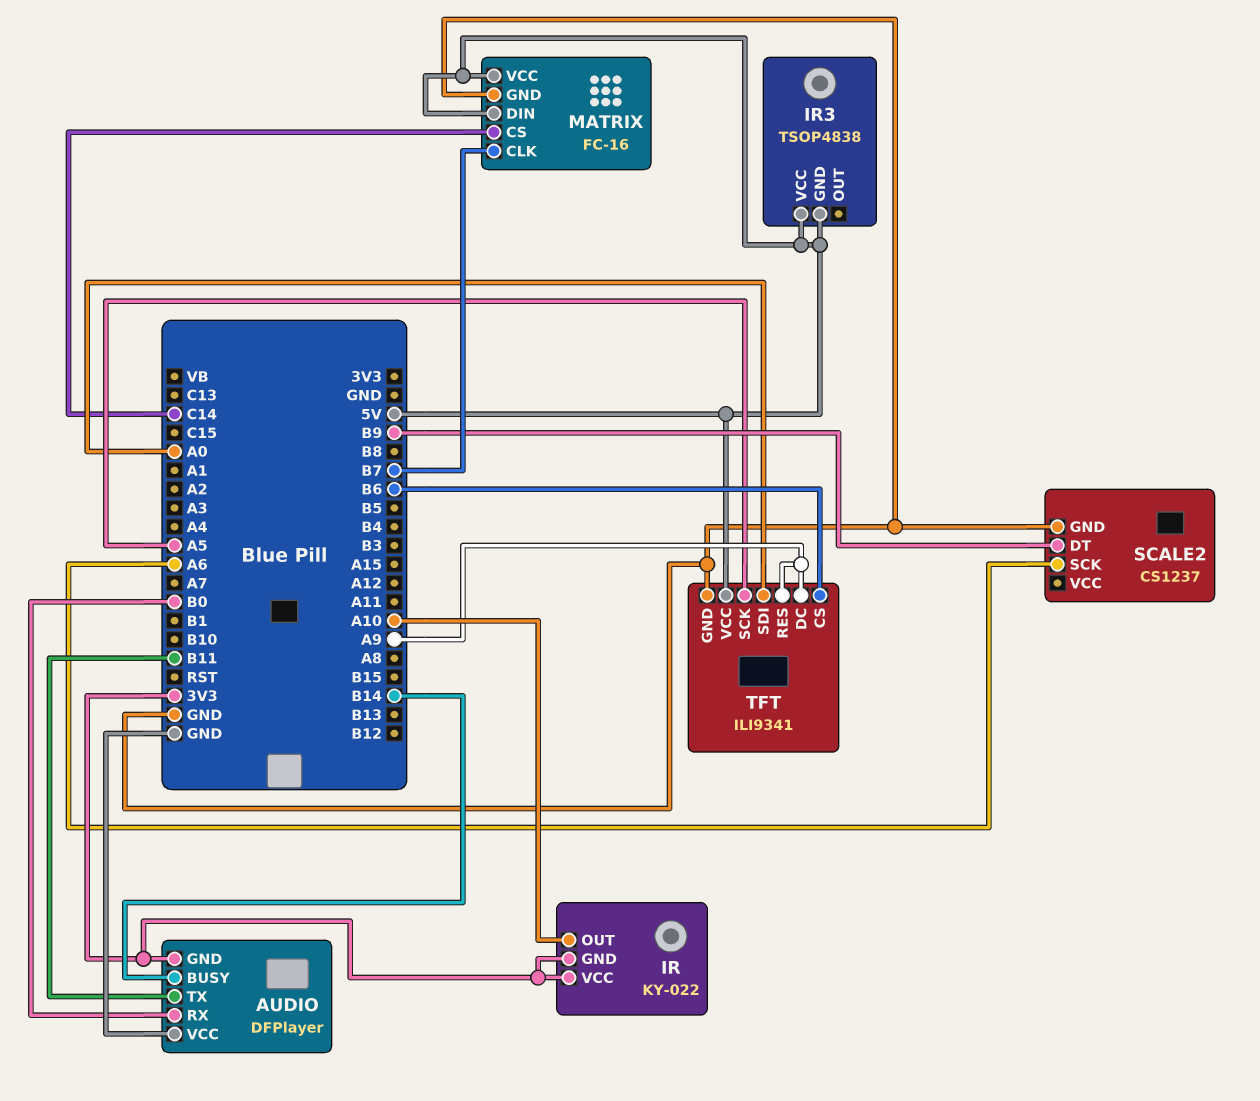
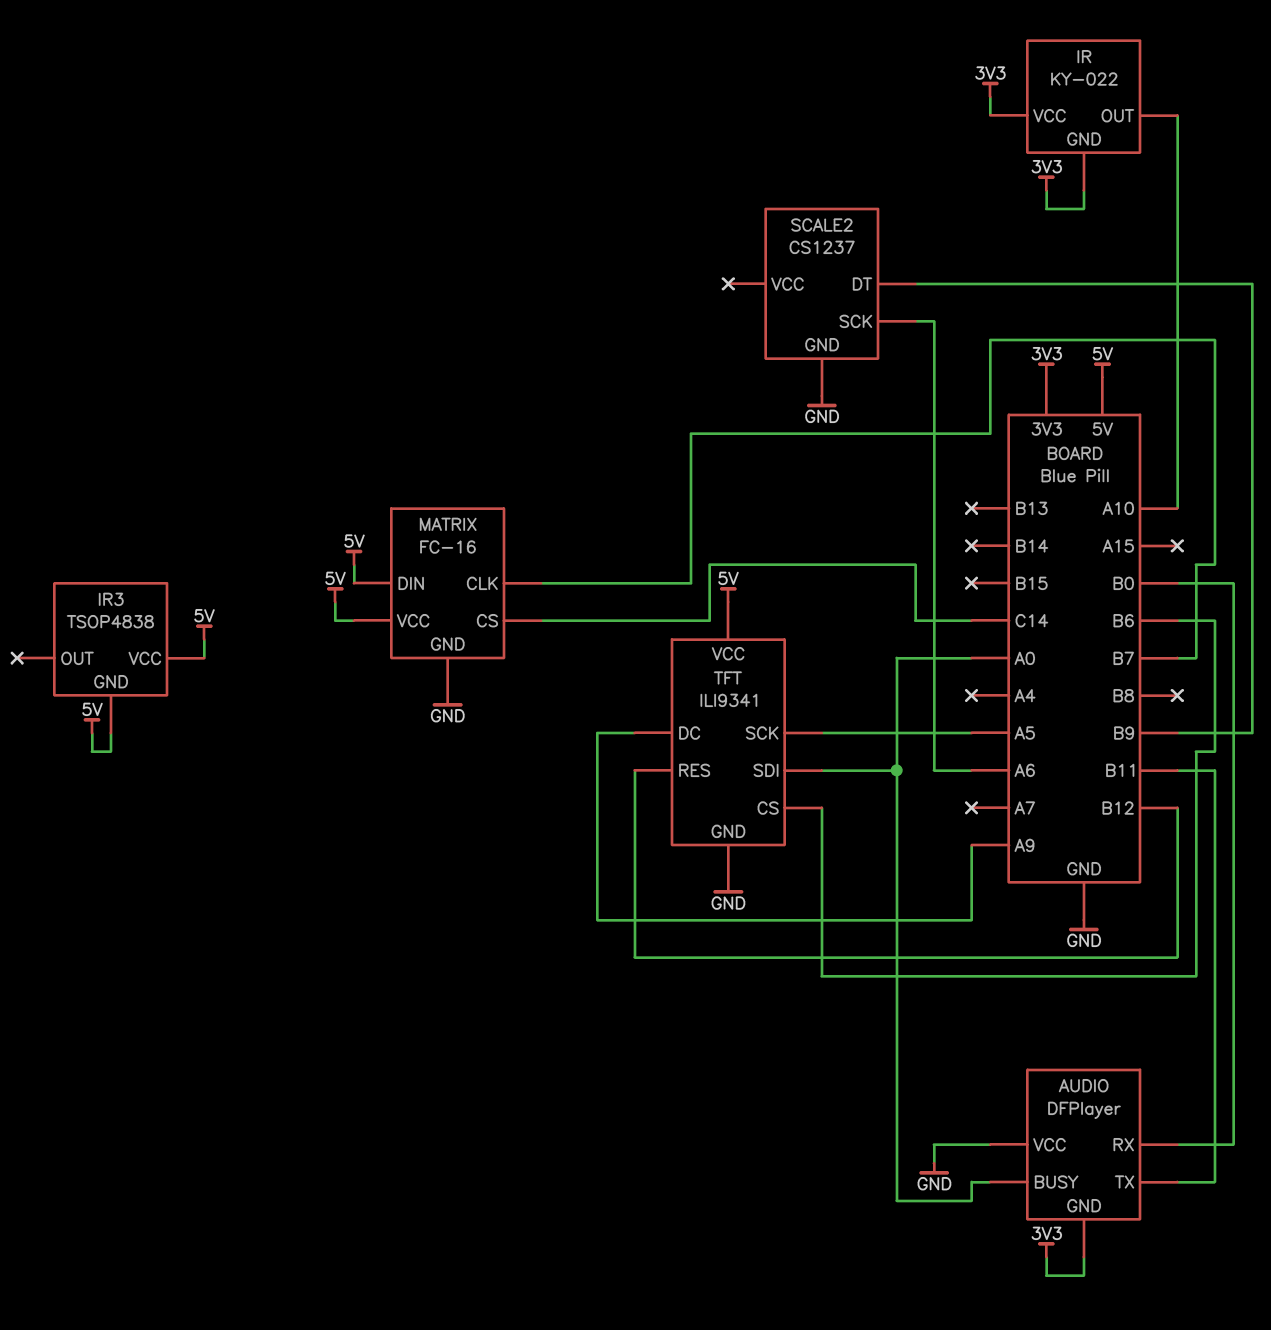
AUDIO pin BUSY: B14 -> A0
TFT pin RES: A9 -> B12

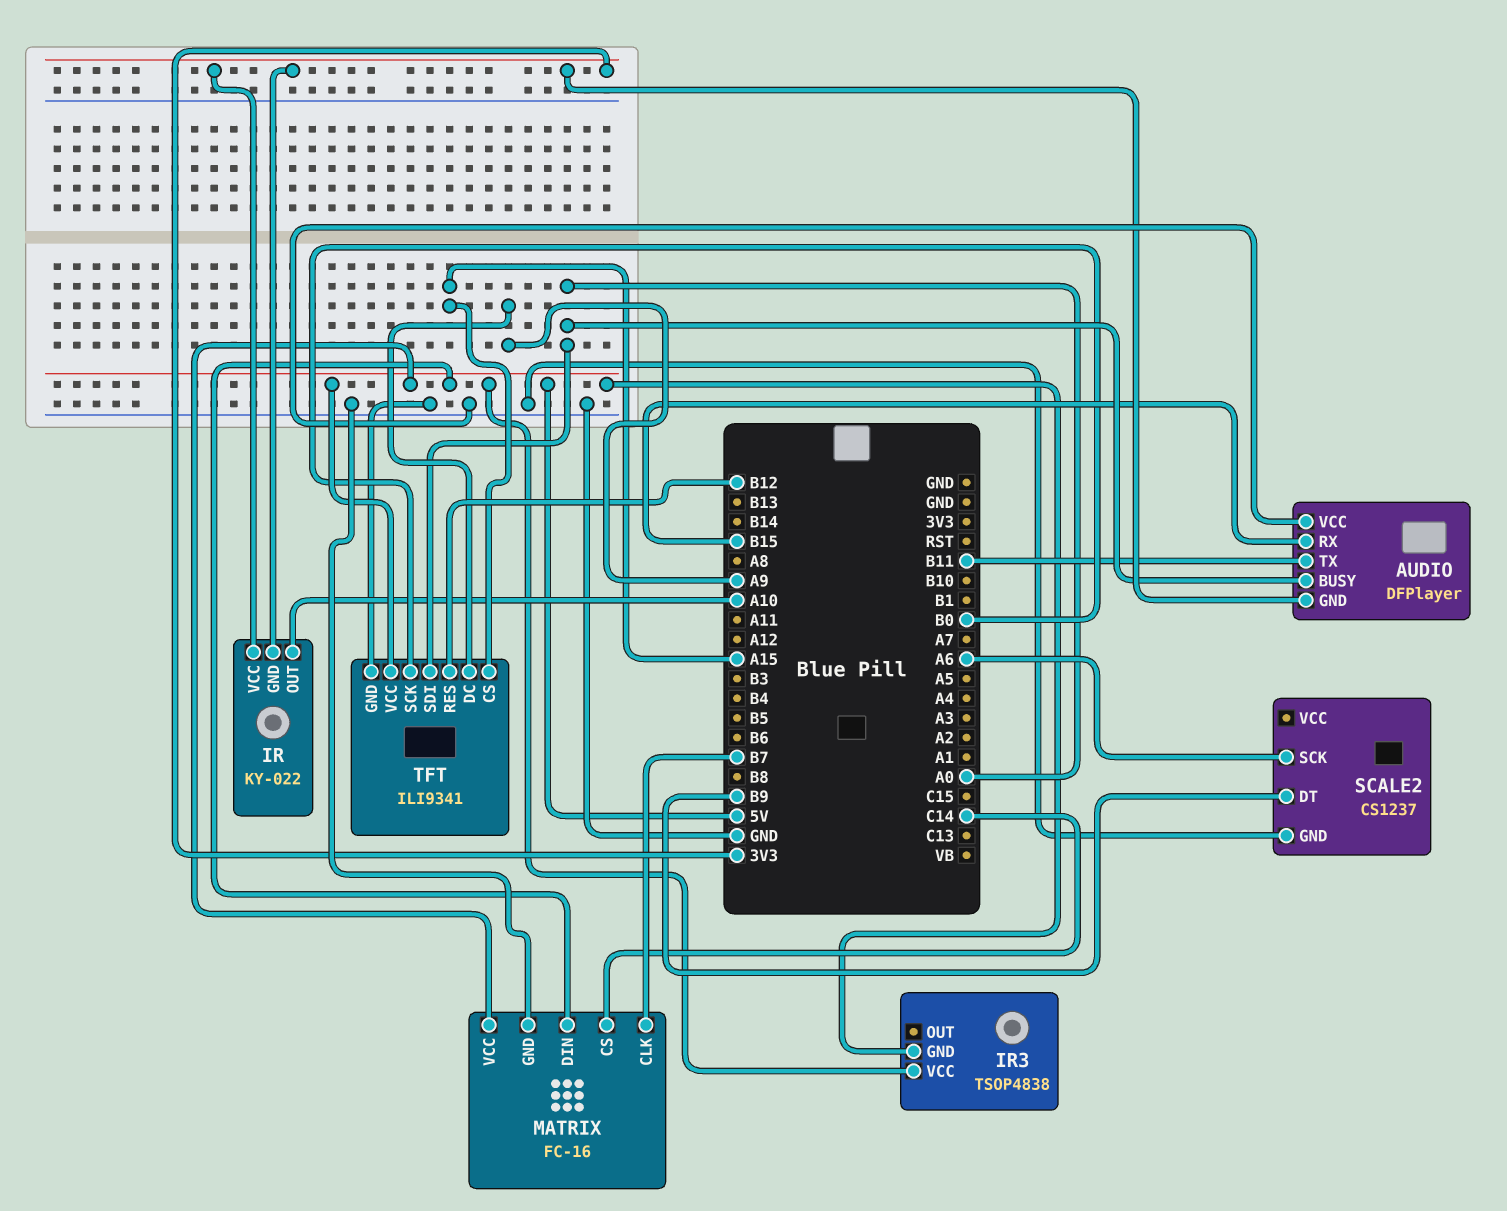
AUDIO pin RX: B0 -> B15
TFT pin CS: B6 -> A15
TFT pin SCK: A5 -> B0

